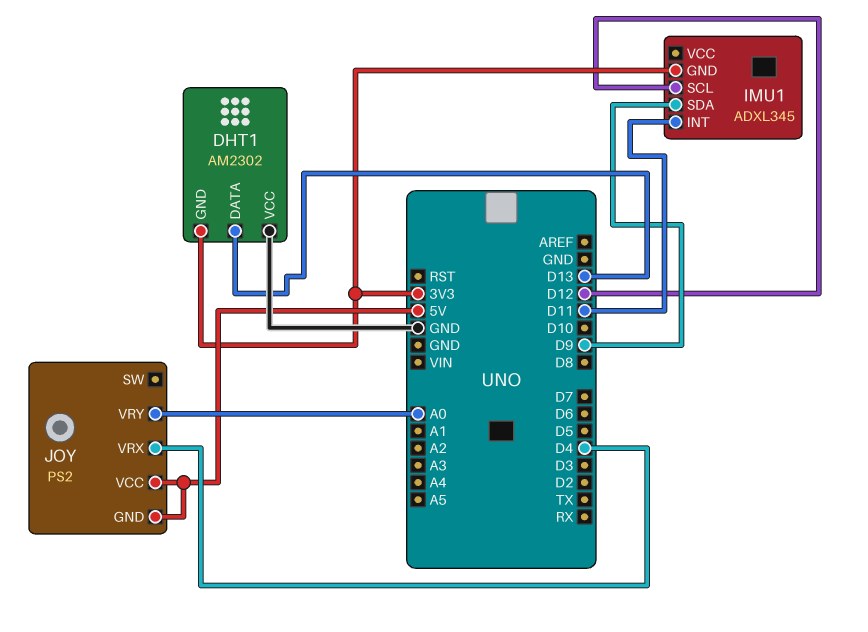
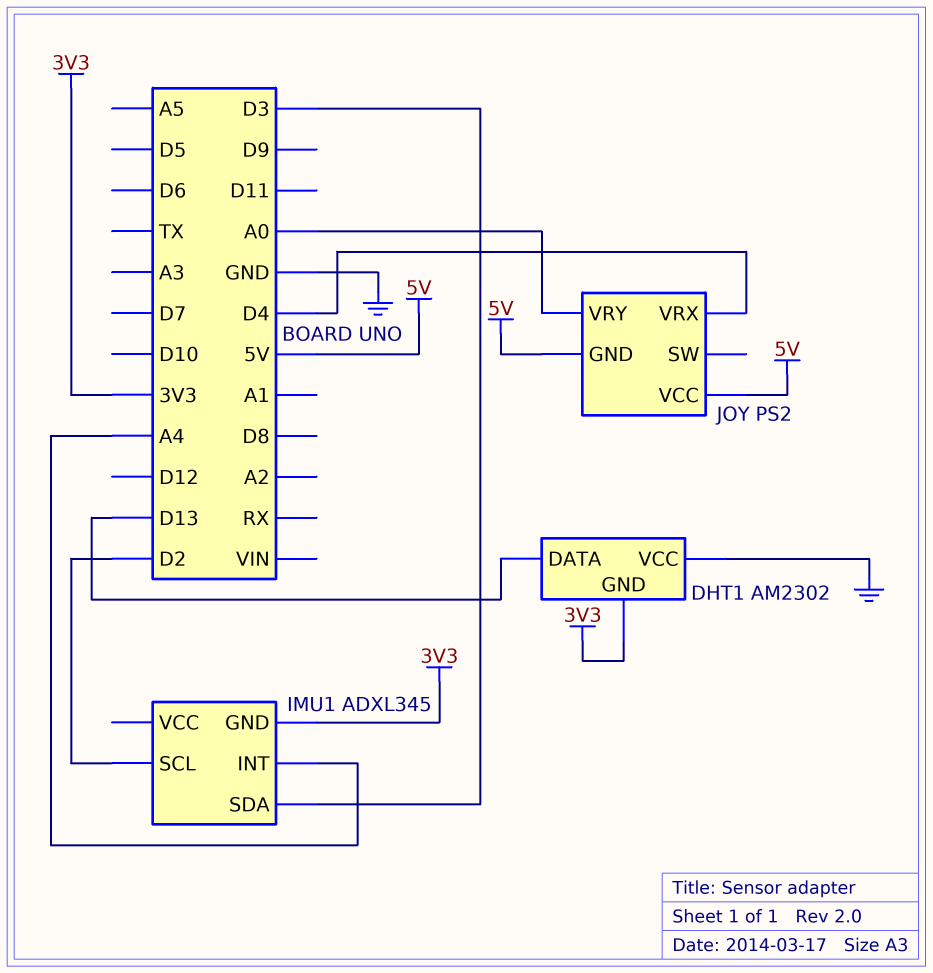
IMU1 pin INT: D11 -> A4
IMU1 pin SCL: D12 -> D2
IMU1 pin SDA: D9 -> D3

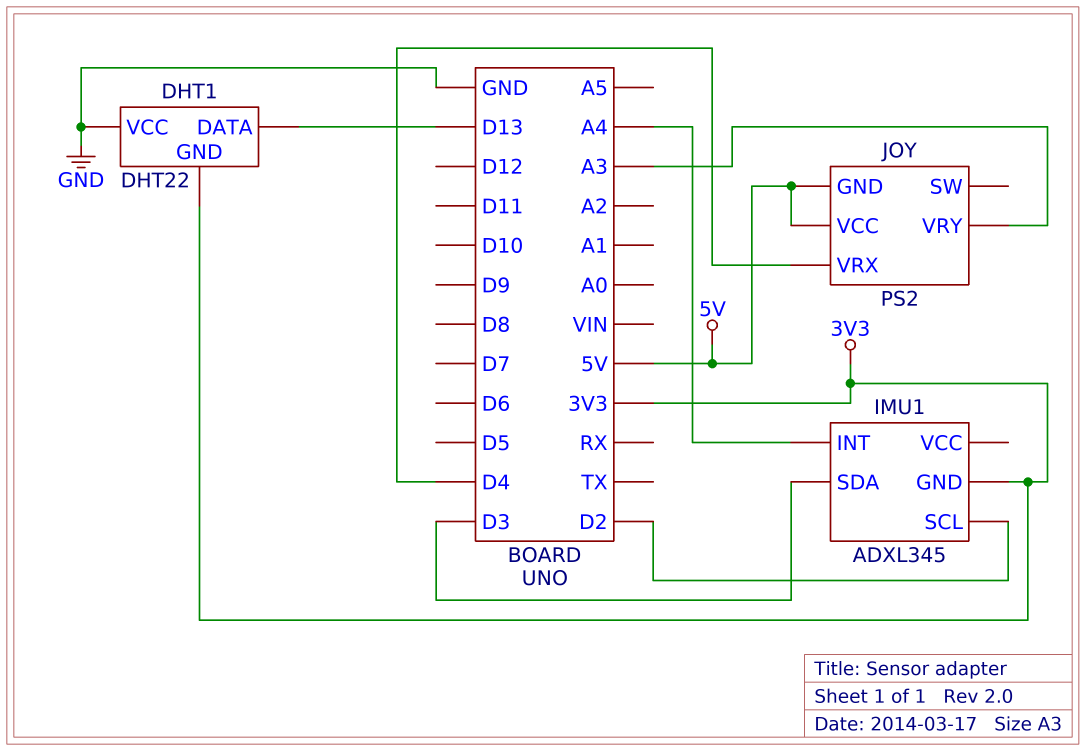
DHT1: AM2302 -> DHT22
JOY pin VRY: A0 -> A3

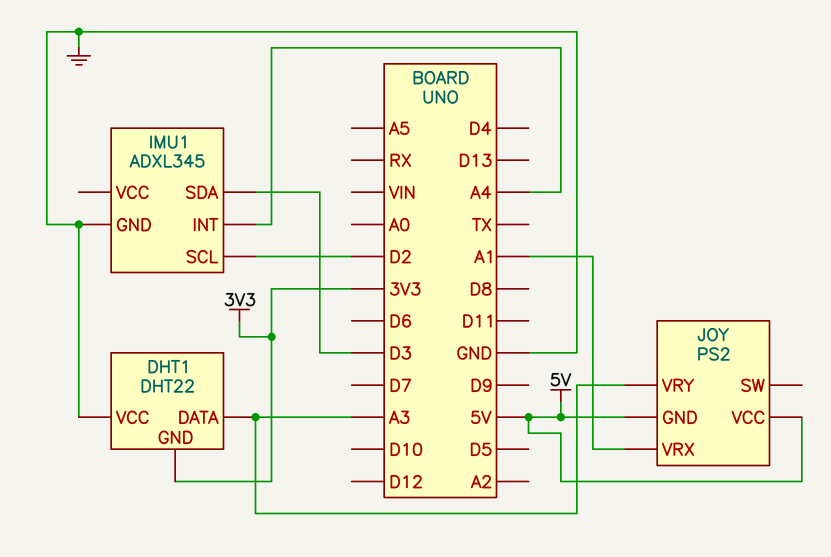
DHT1 pin DATA: D13 -> A3
IMU1 pin GND: 3V3 -> GND
JOY pin VRX: D4 -> A1

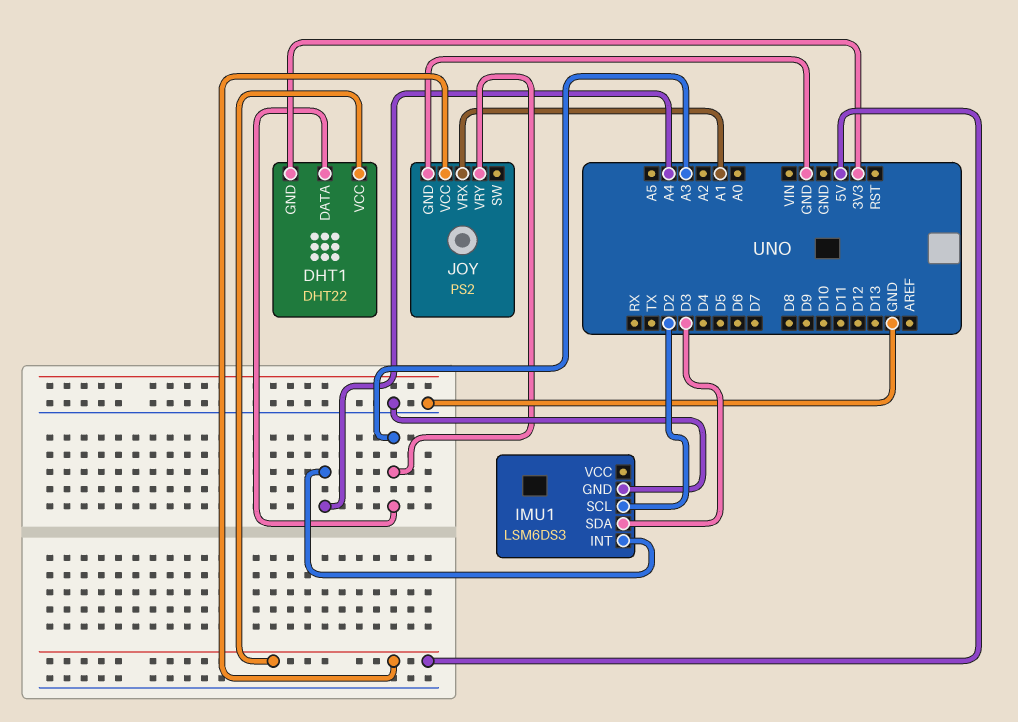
DHT1 pin VCC: GND -> 5V
IMU1: ADXL345 -> LSM6DS3
JOY pin GND: 5V -> GND

